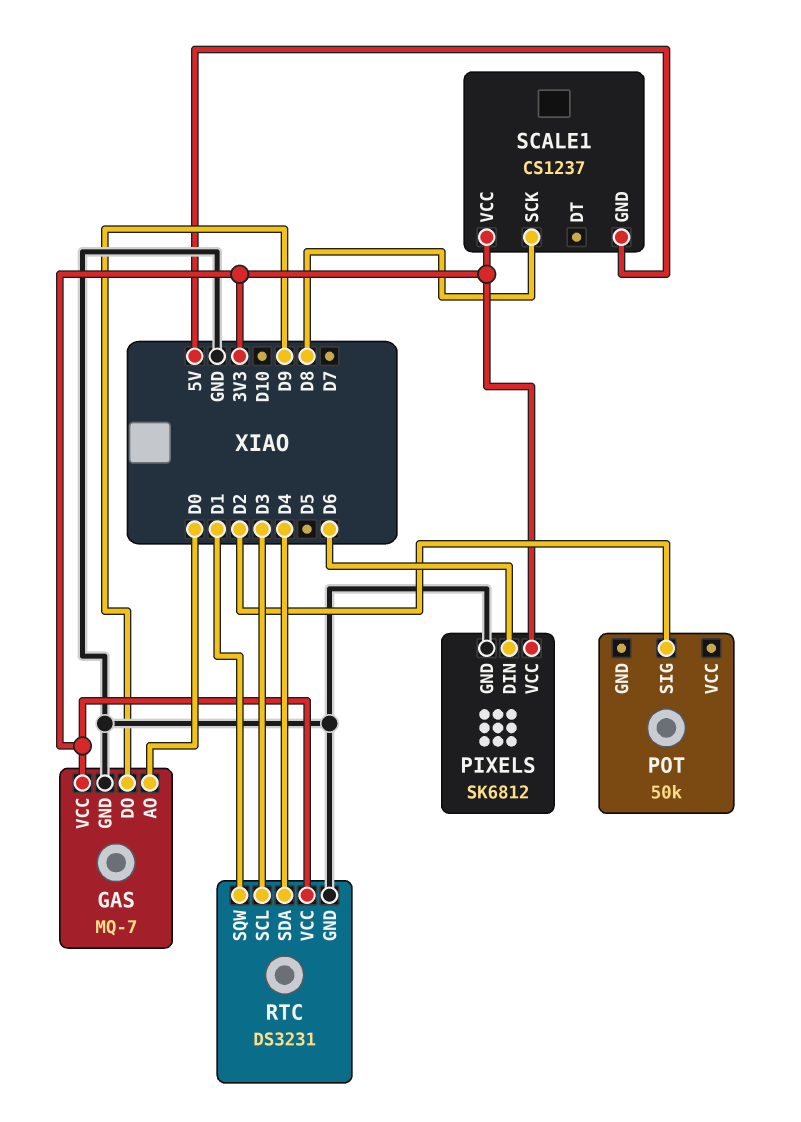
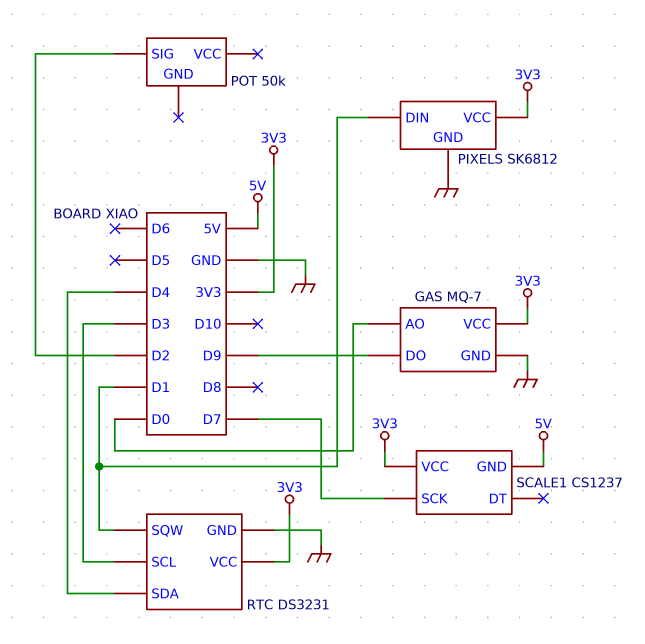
PIXELS pin DIN: D6 -> D1
SCALE1 pin SCK: D8 -> D7

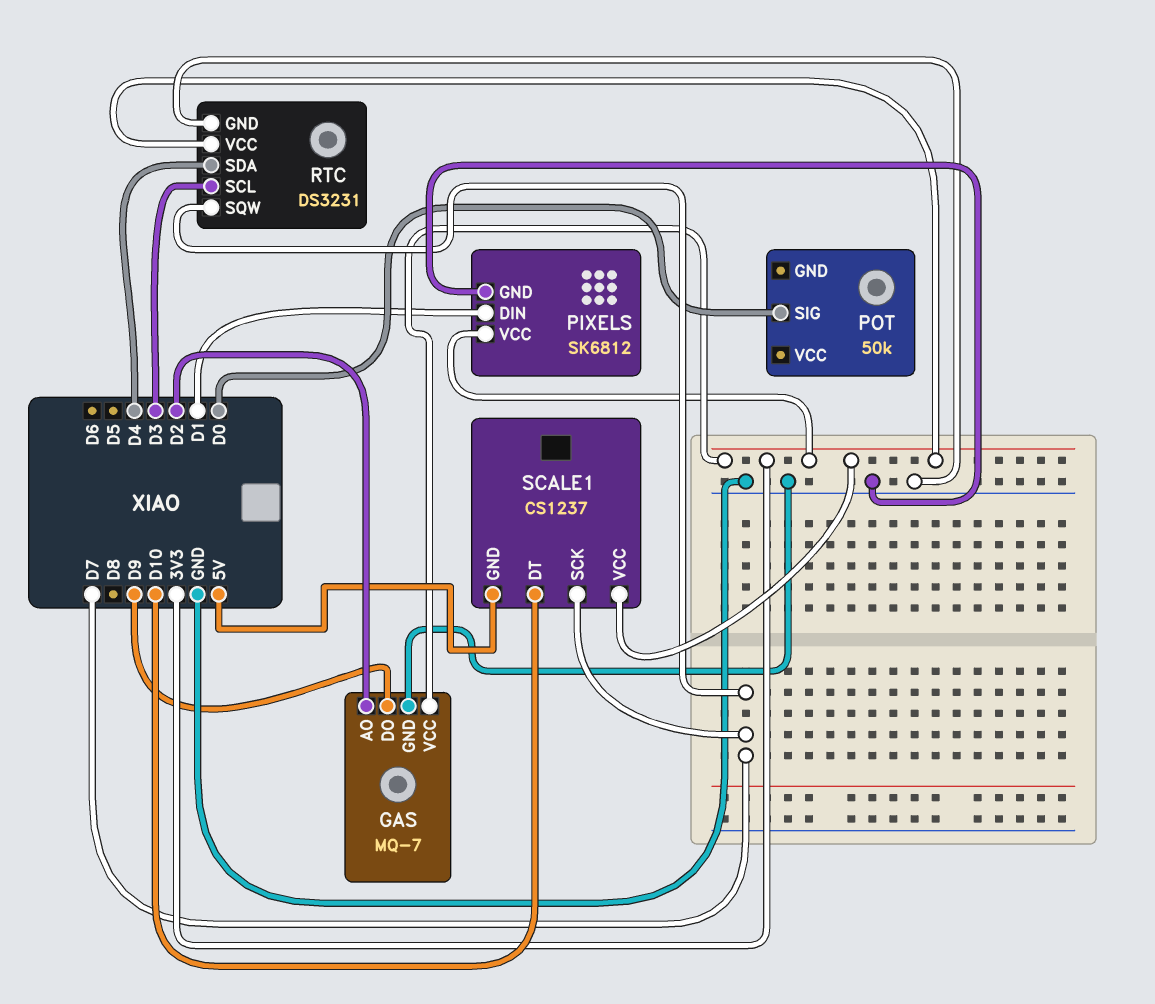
GAS pin AO: D0 -> D2
POT pin SIG: D2 -> D0
RTC pin SQW: D1 -> D7
SCALE1 pin DT: none -> D10

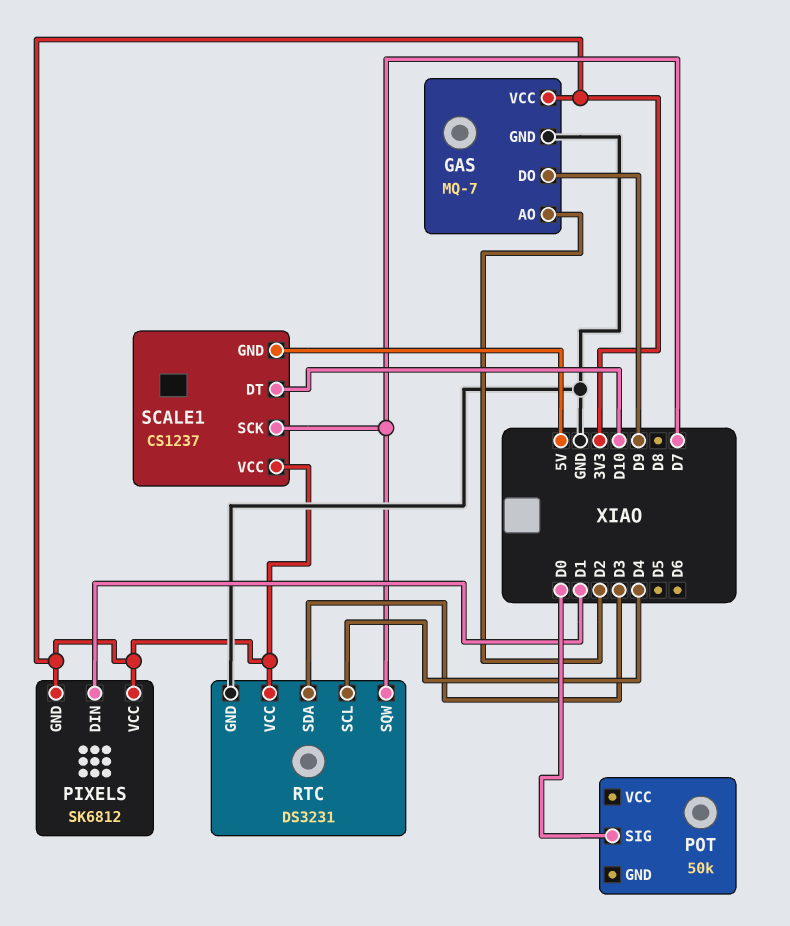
PIXELS pin GND: GND -> 3V3
RTC pin SCL: D3 -> D4
RTC pin SDA: D4 -> D3

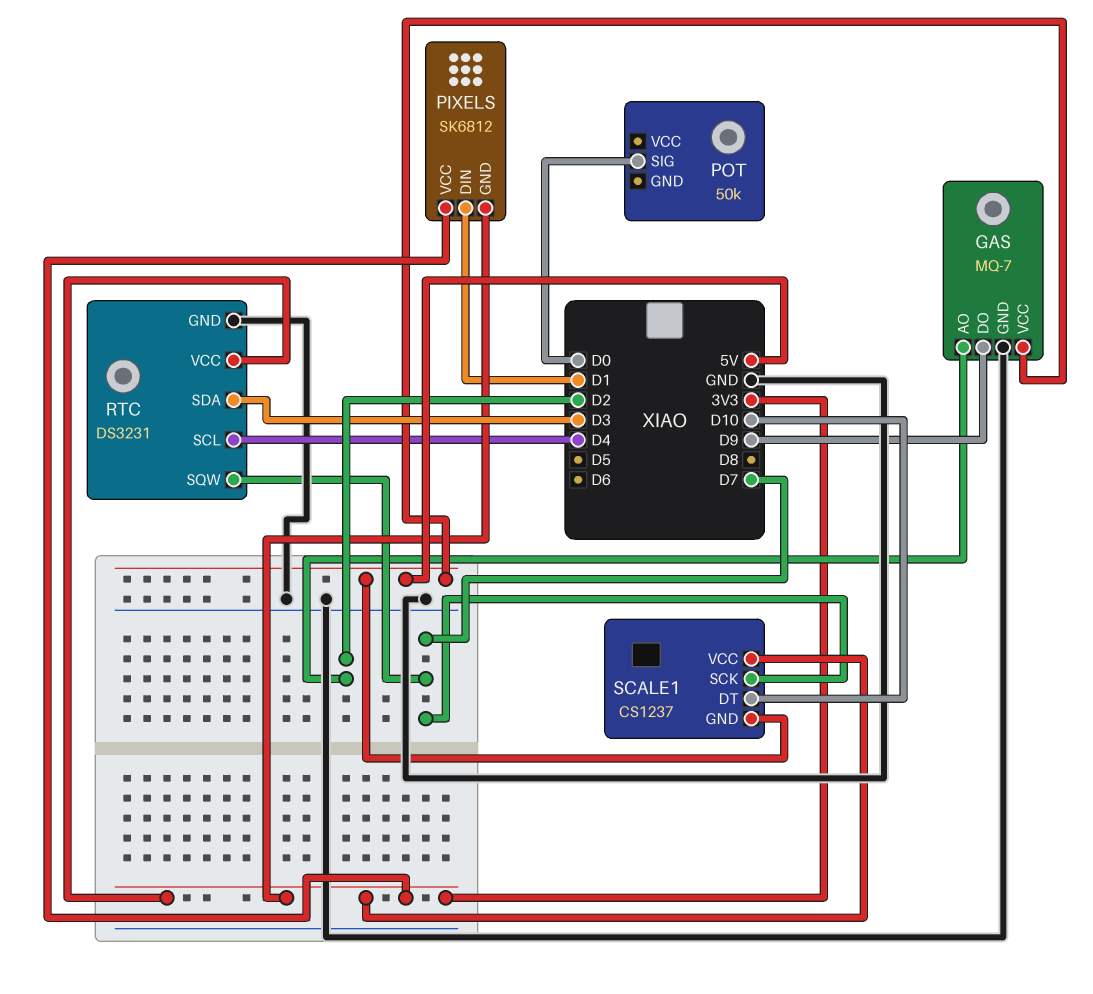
GAS pin VCC: 3V3 -> 5V

